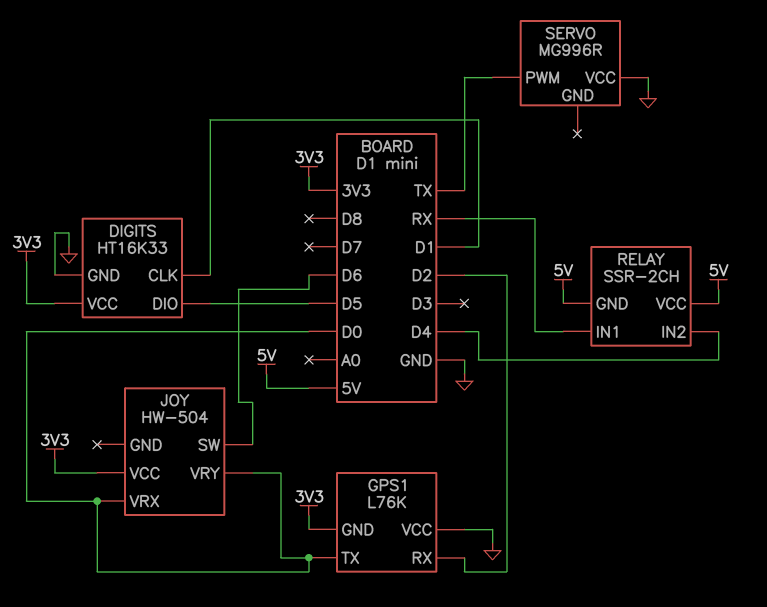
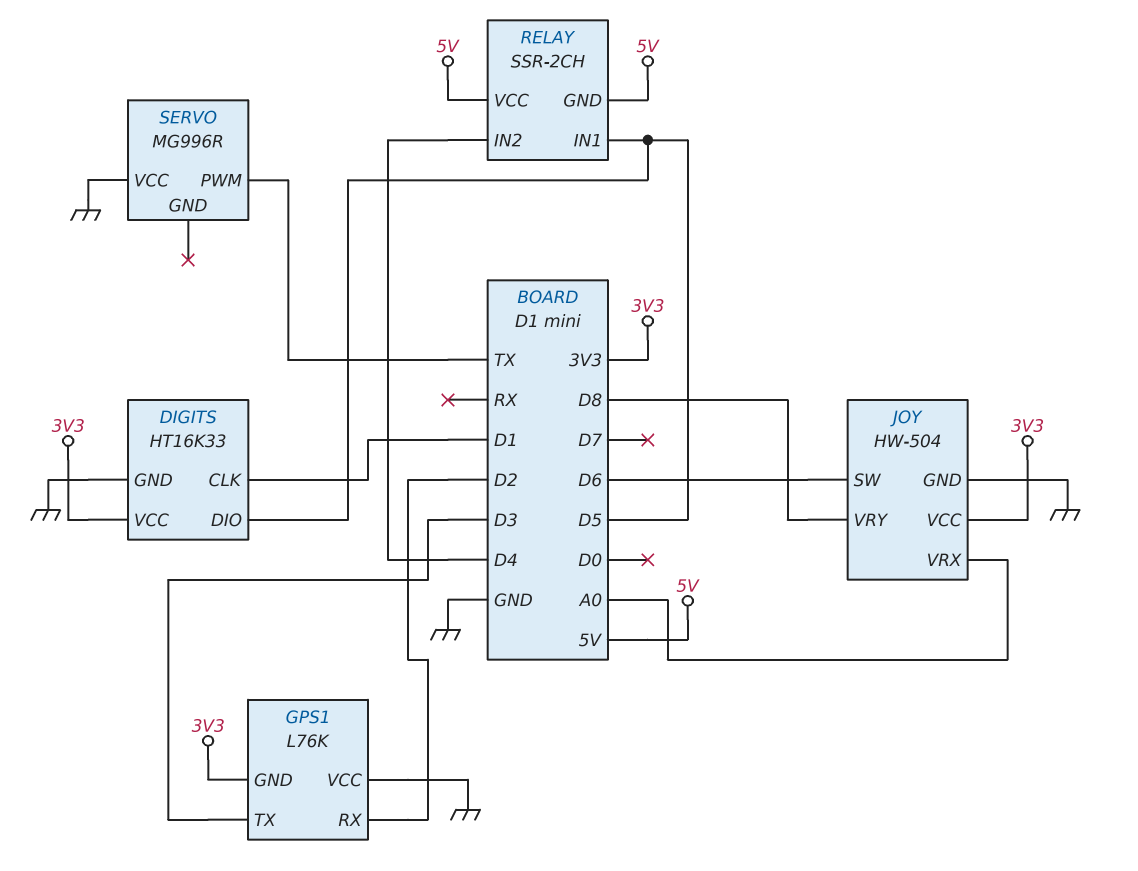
GPS1 pin TX: D0 -> D3
JOY pin GND: none -> GND
JOY pin VRX: D0 -> A0
JOY pin VRY: D0 -> D8
RELAY pin IN1: RX -> D5

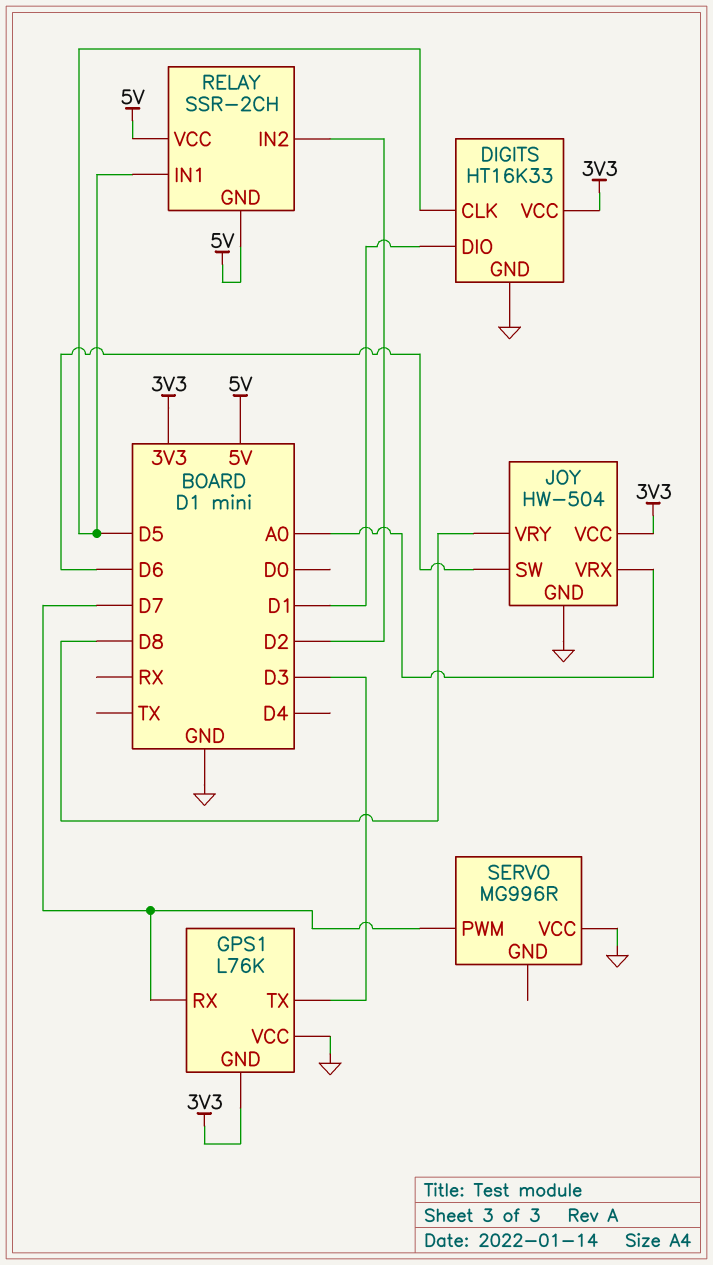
DIGITS pin CLK: D1 -> D5
DIGITS pin DIO: D5 -> D1
GPS1 pin RX: D2 -> D7
RELAY pin IN2: D4 -> D2
SERVO pin PWM: TX -> D7

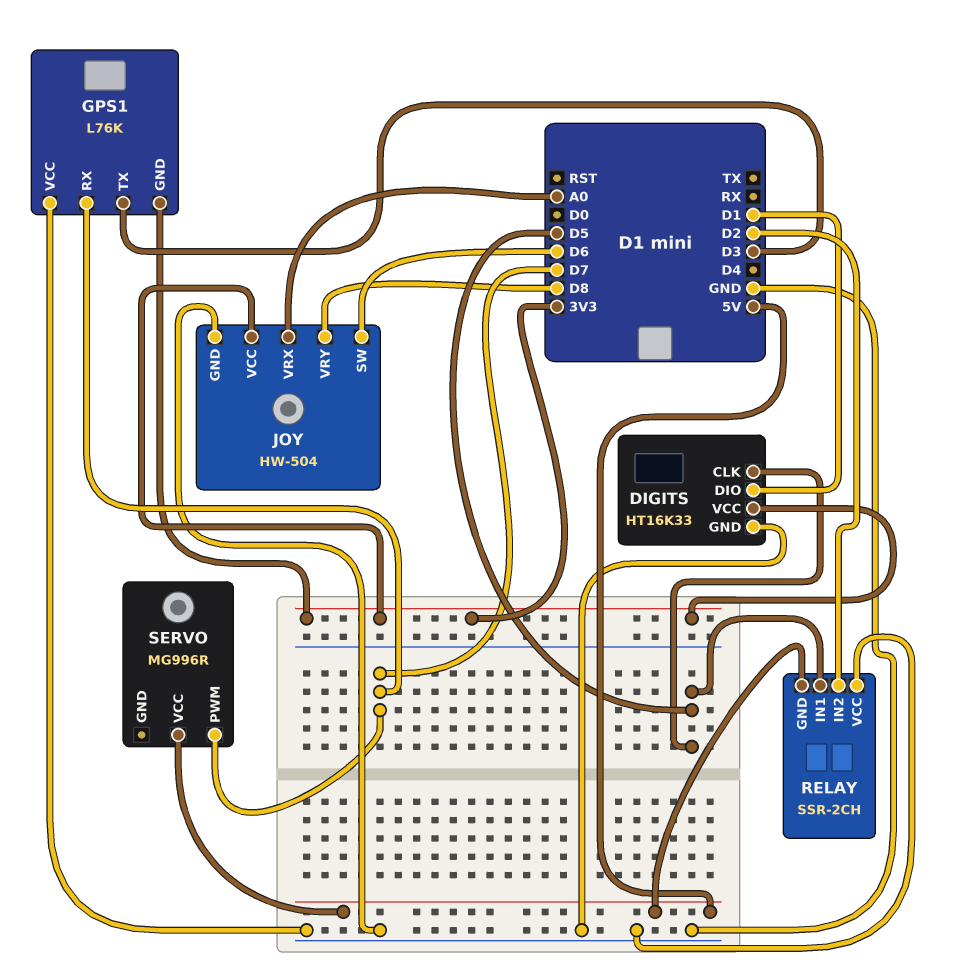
RELAY pin VCC: 5V -> GND
SERVO pin VCC: GND -> 5V

